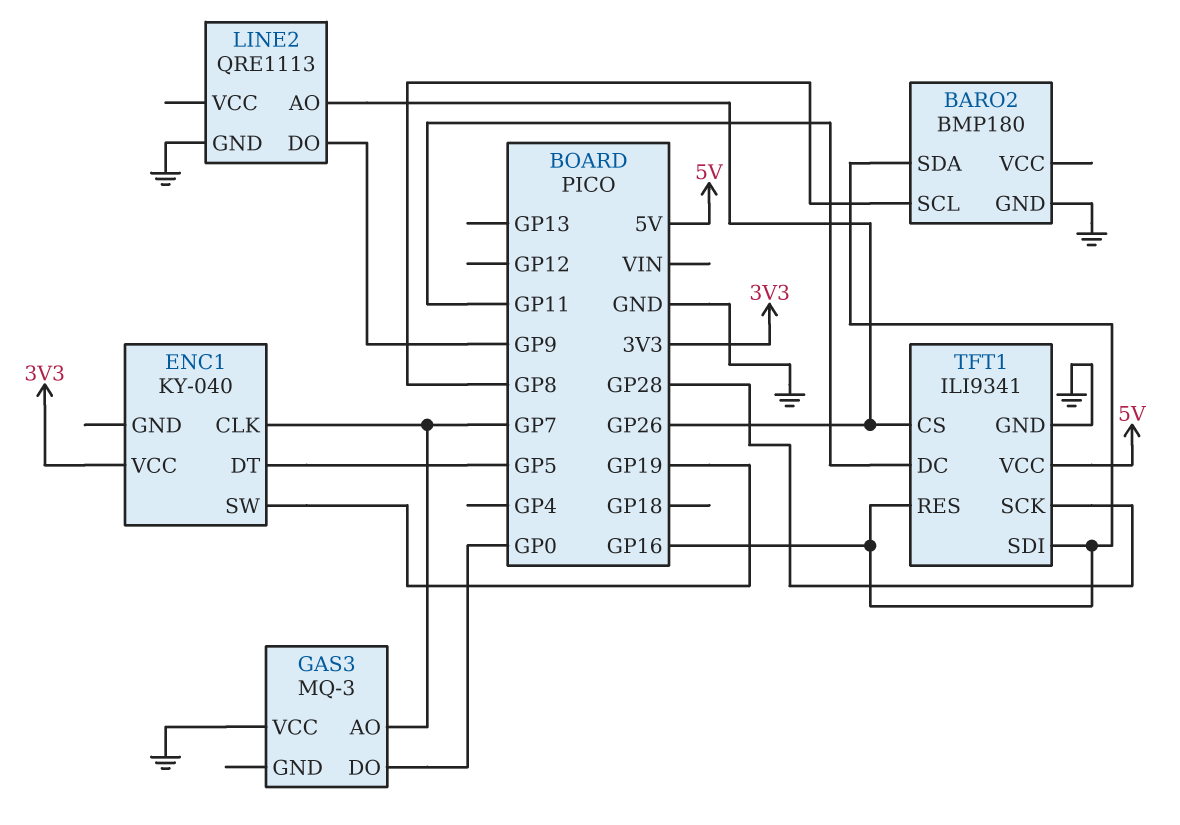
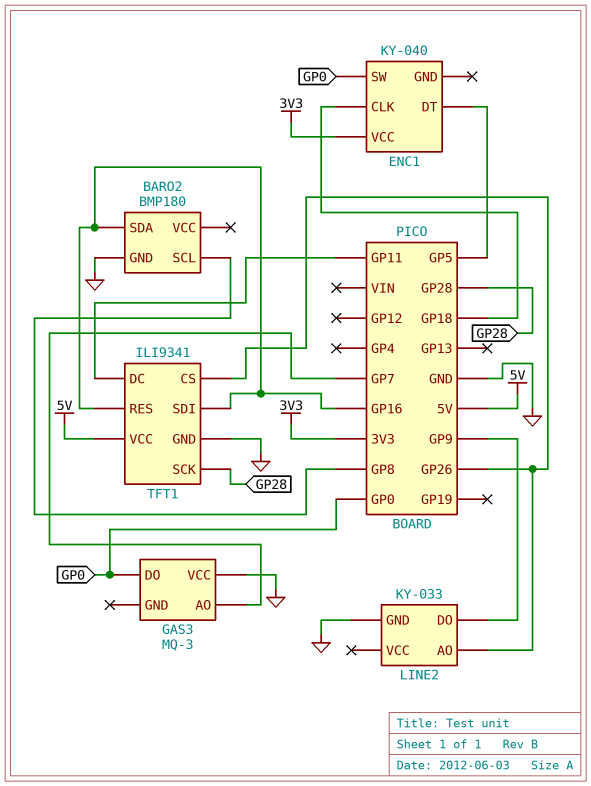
ENC1 pin CLK: GP7 -> GP18
ENC1 pin SW: GP19 -> GP0
LINE2: QRE1113 -> KY-033

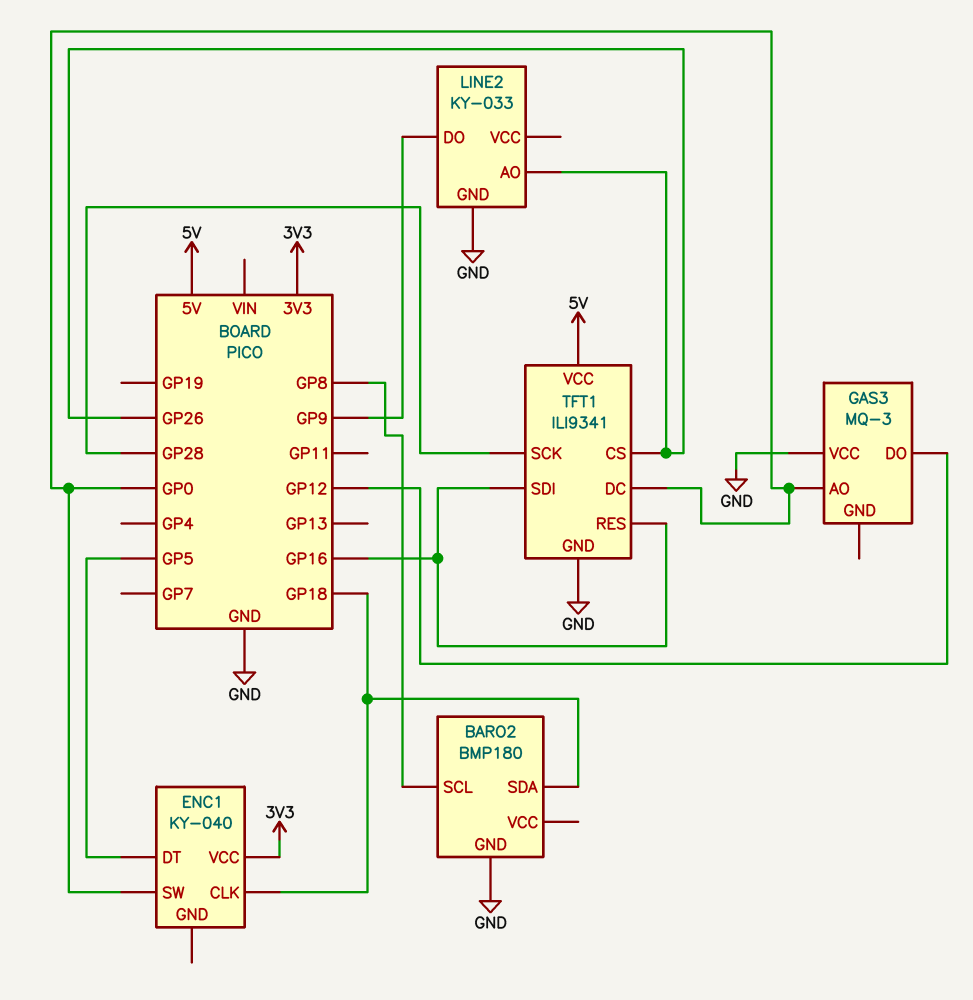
BARO2 pin SDA: GP16 -> GP18
GAS3 pin AO: GP7 -> GP0
GAS3 pin DO: GP0 -> GP12
TFT1 pin DC: GP11 -> GP0

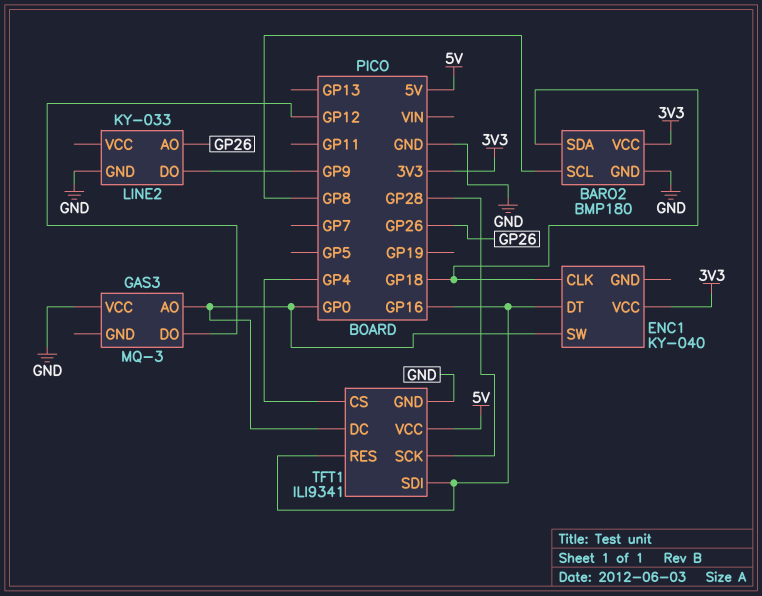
BARO2 pin VCC: none -> 3V3
ENC1 pin DT: GP5 -> GP16
TFT1 pin CS: GP26 -> GP4

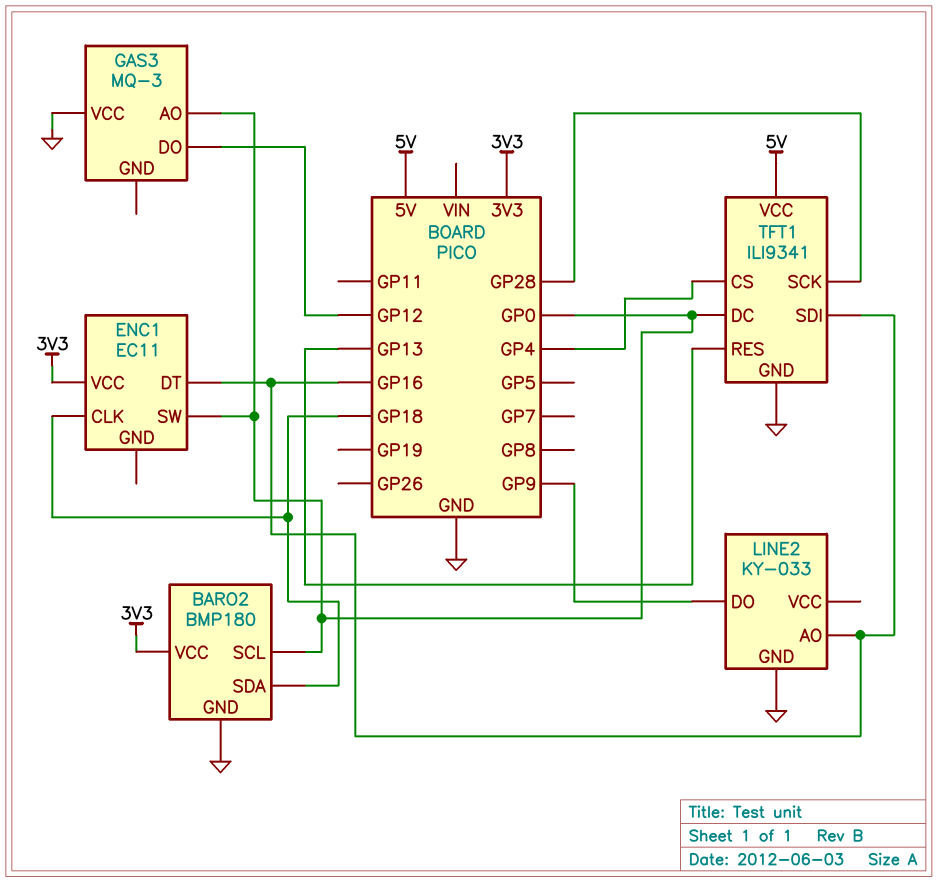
BARO2 pin SCL: GP8 -> GP0
ENC1: KY-040 -> EC11
LINE2 pin AO: GP26 -> GP16
TFT1 pin RES: GP16 -> GP13

